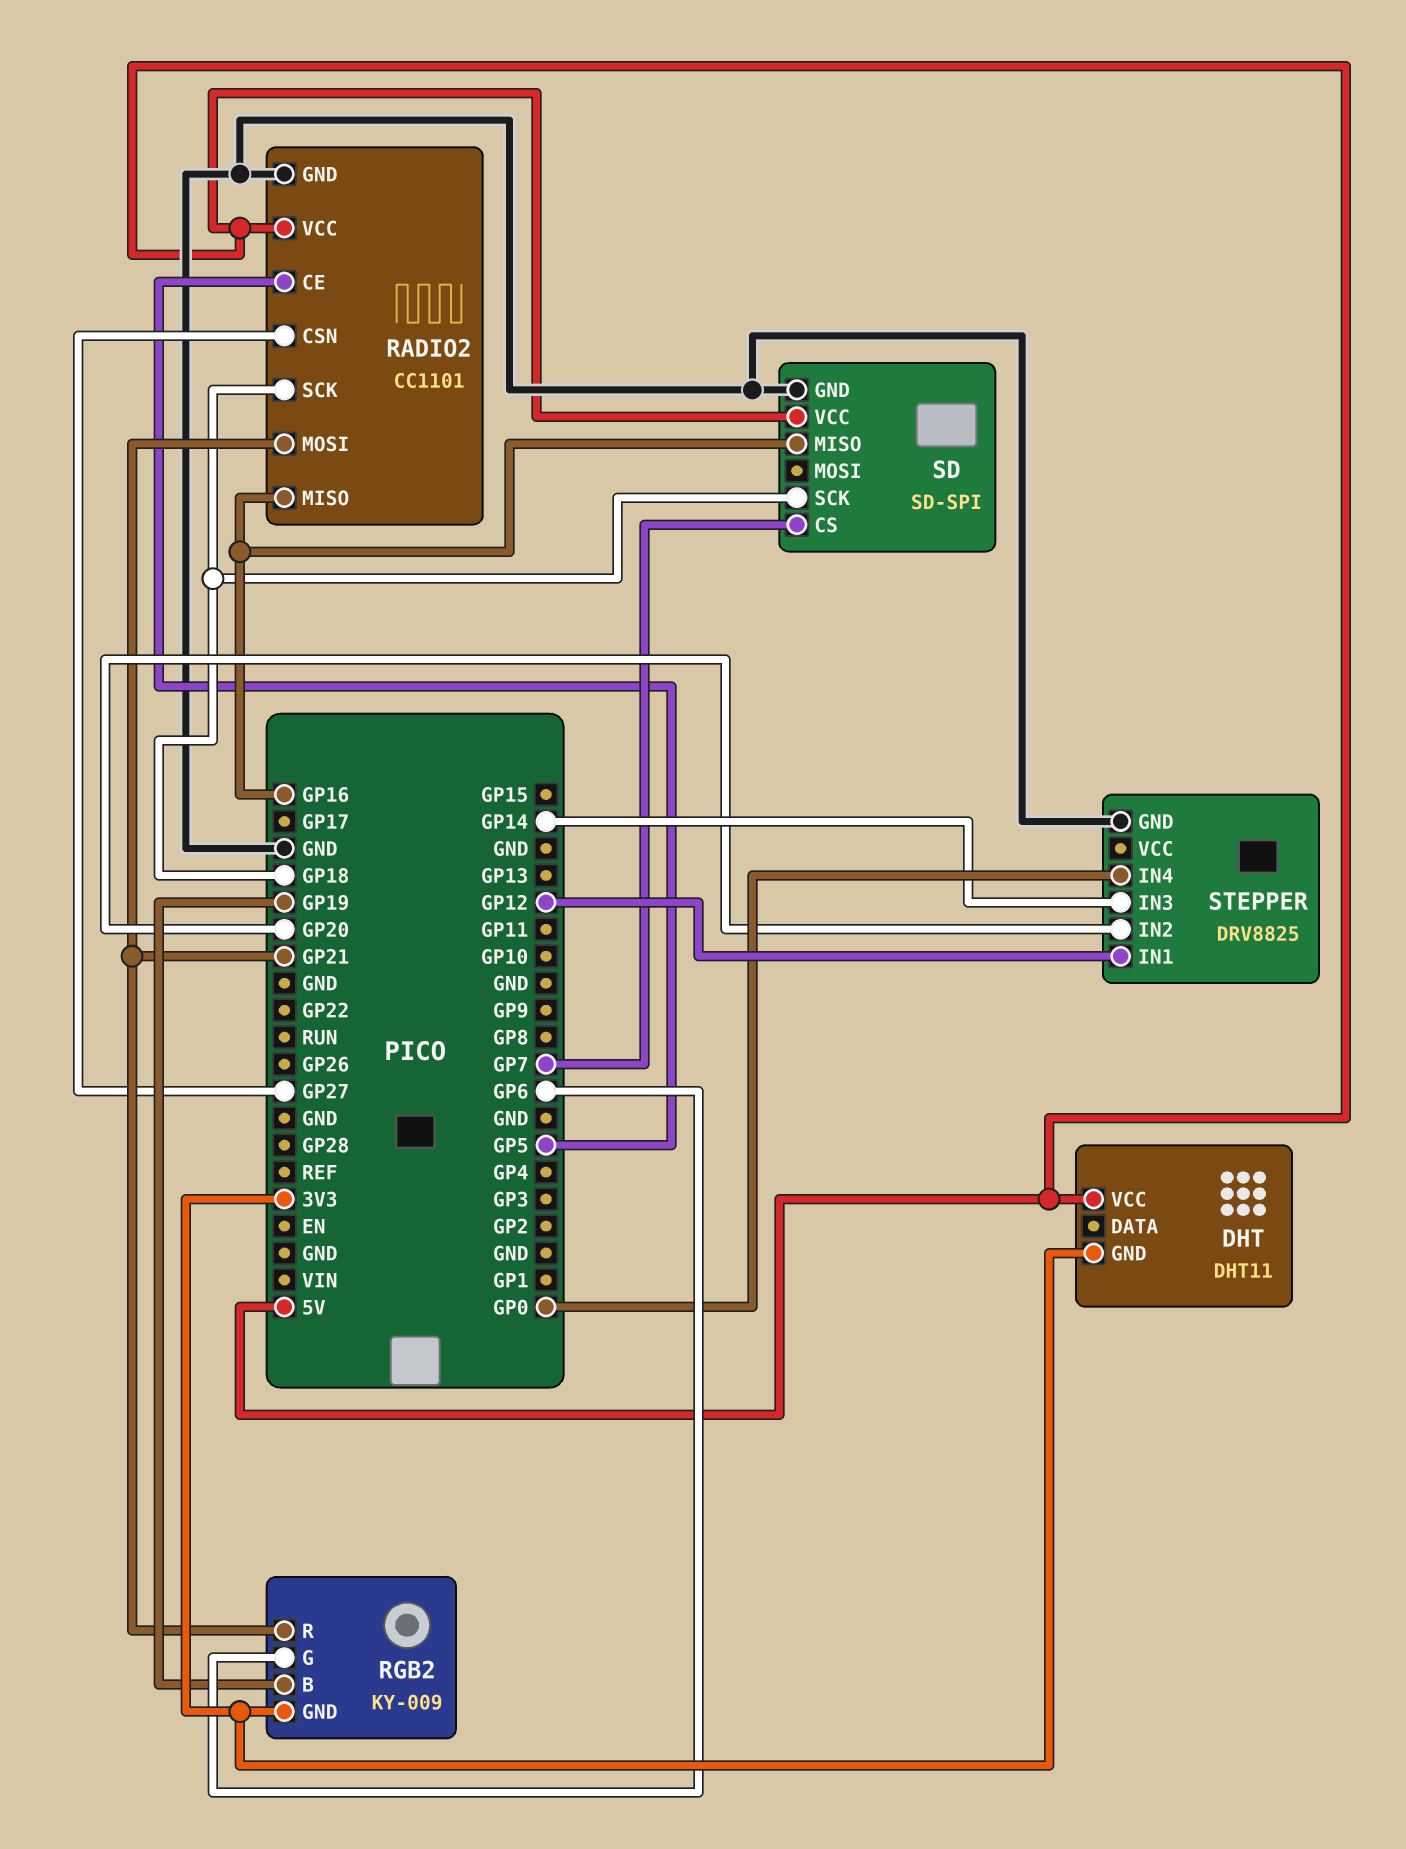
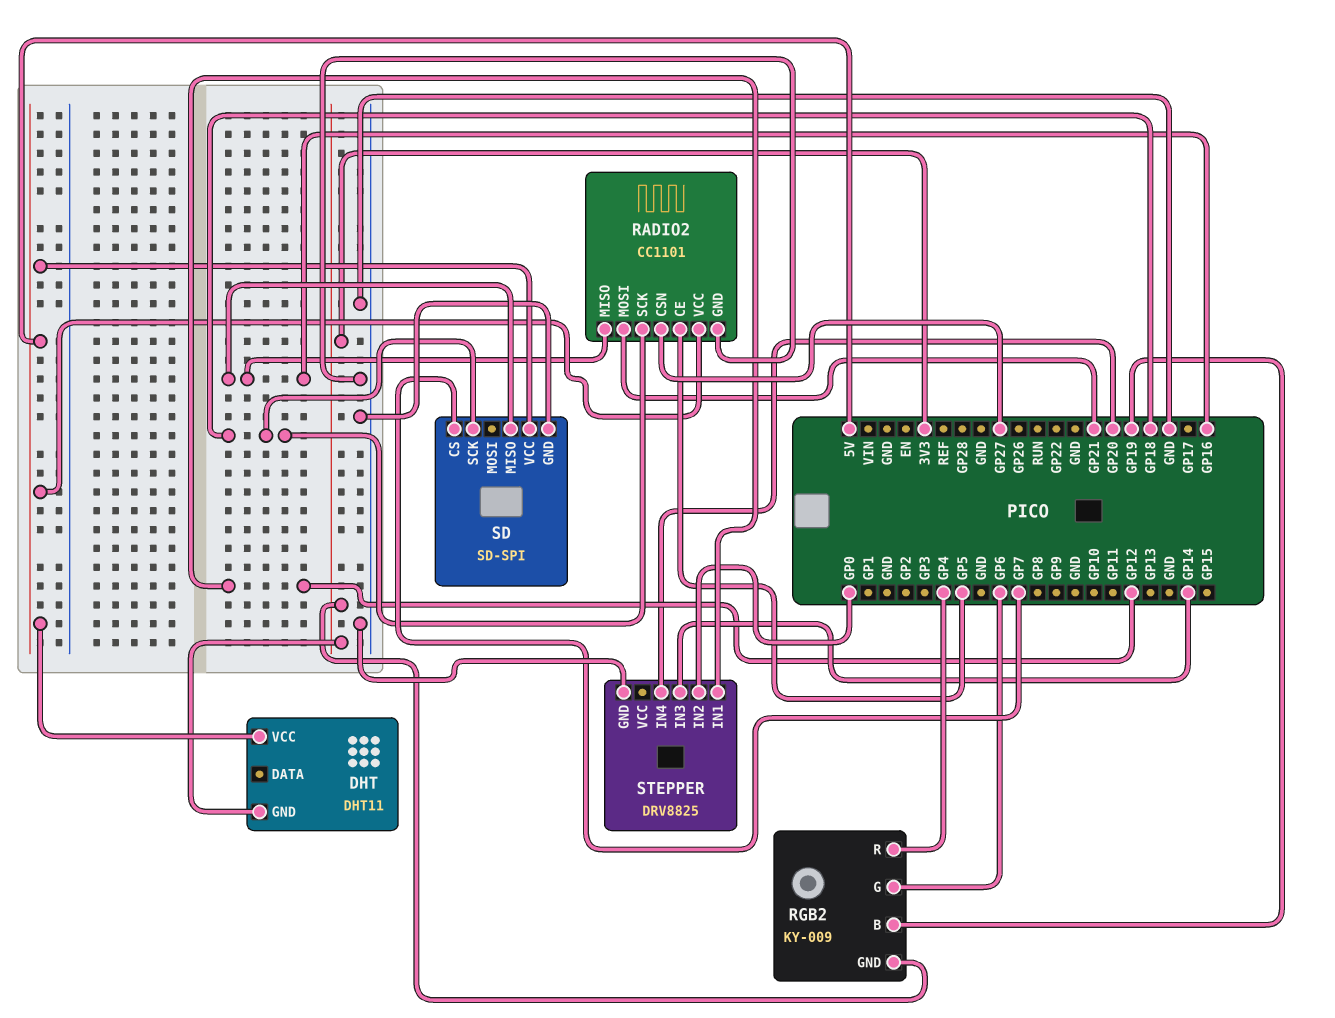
RGB2 pin R: GP21 -> GP4
STEPPER pin IN2: GP20 -> GP0
STEPPER pin IN4: GP0 -> GP20

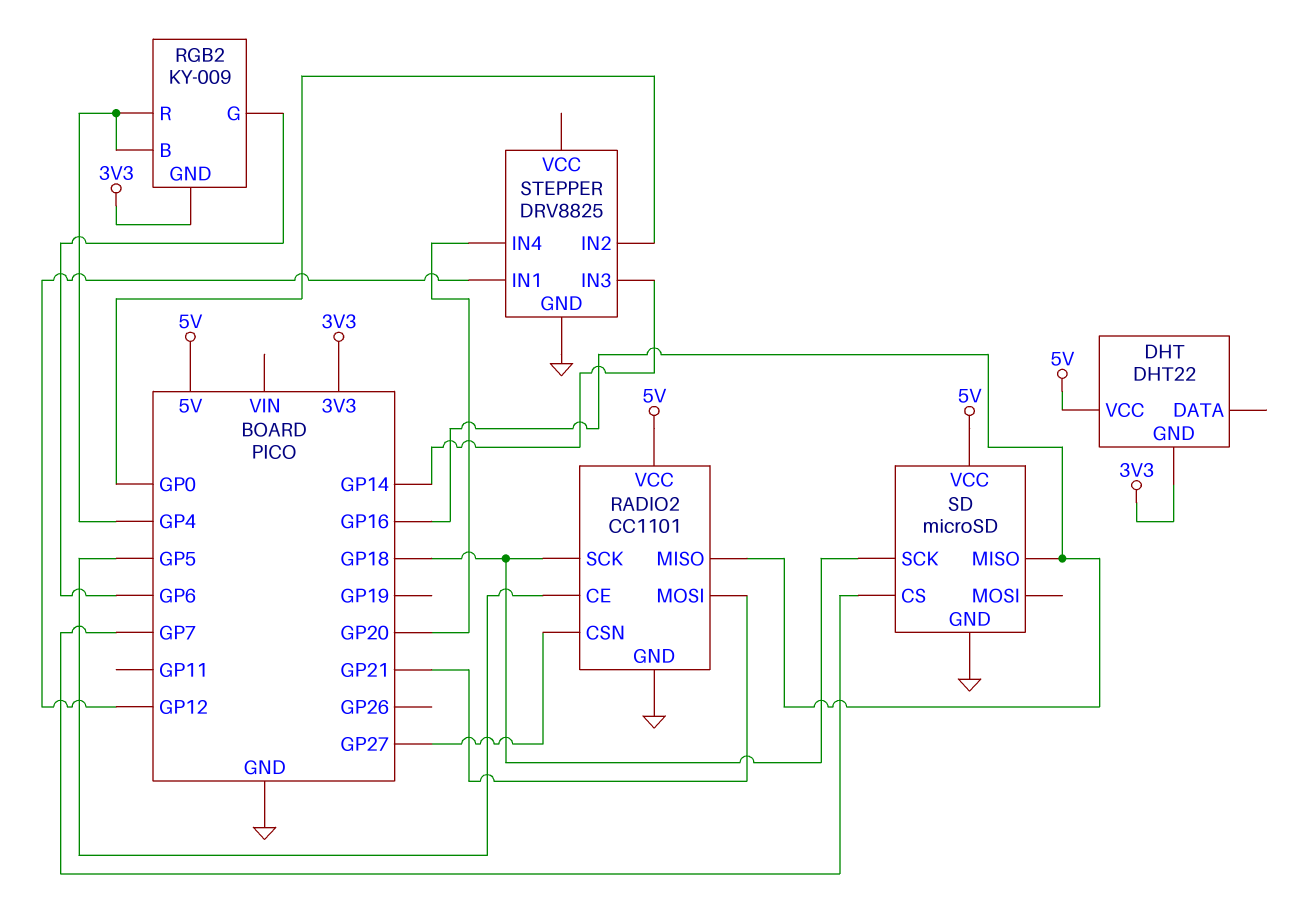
DHT: DHT11 -> DHT22
RGB2 pin B: GP19 -> GP4
SD: SD-SPI -> microSD

